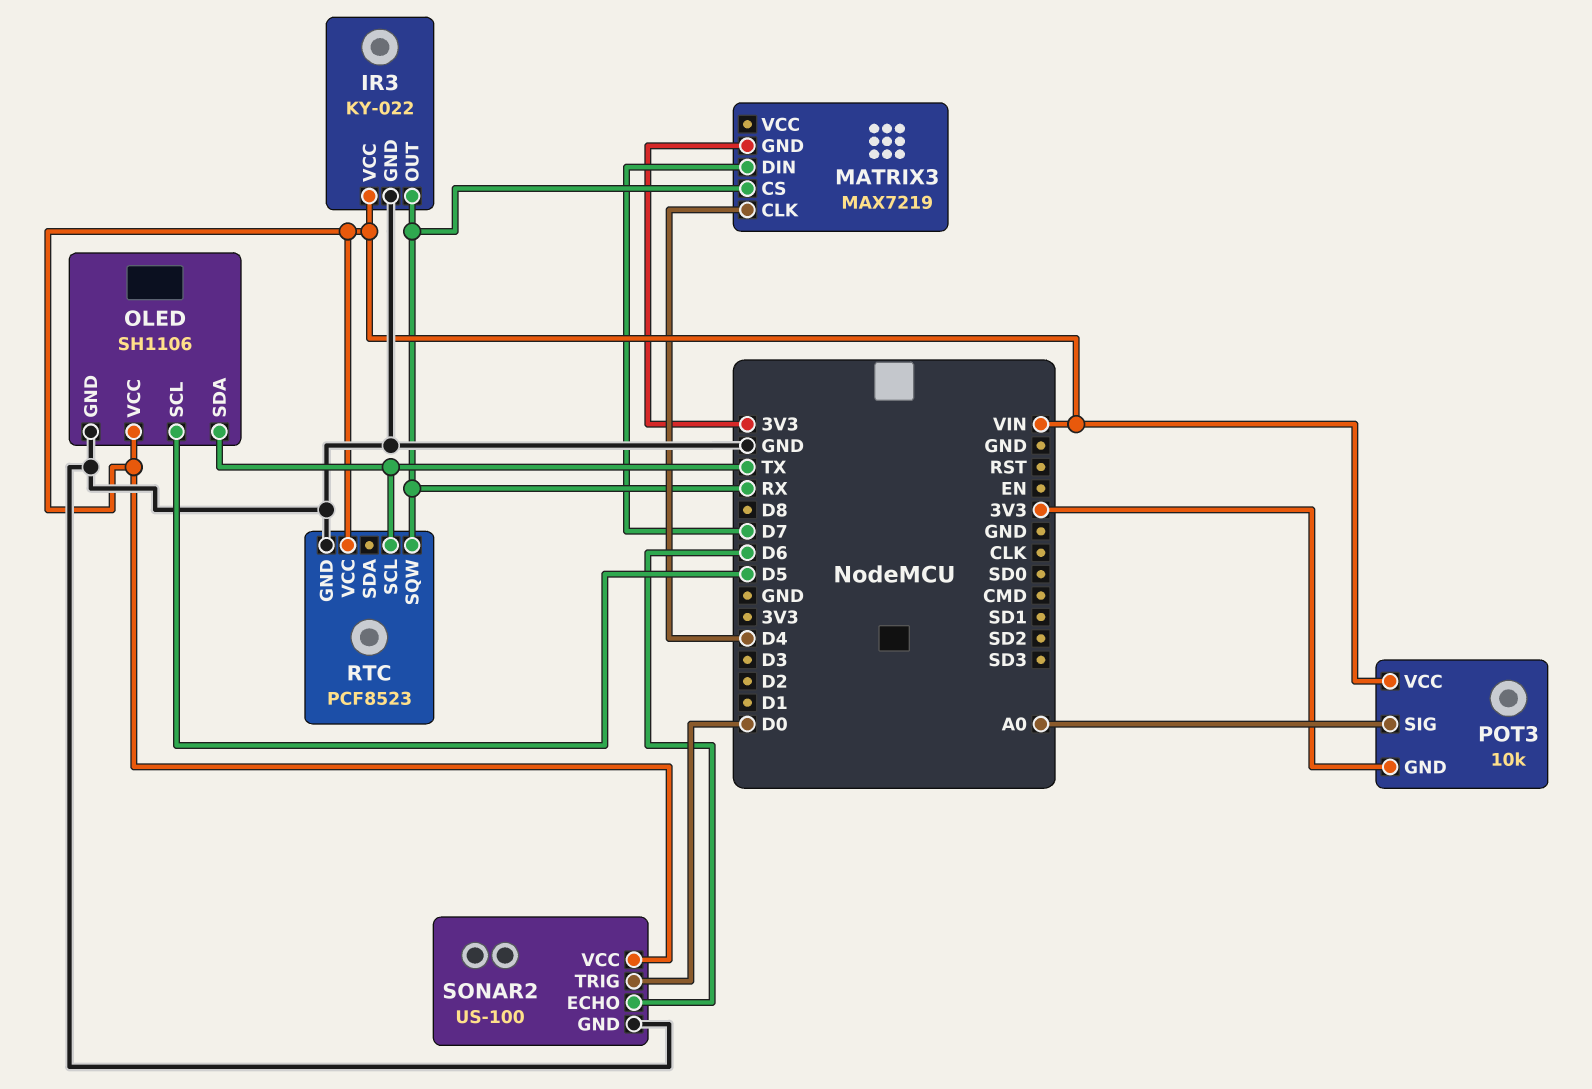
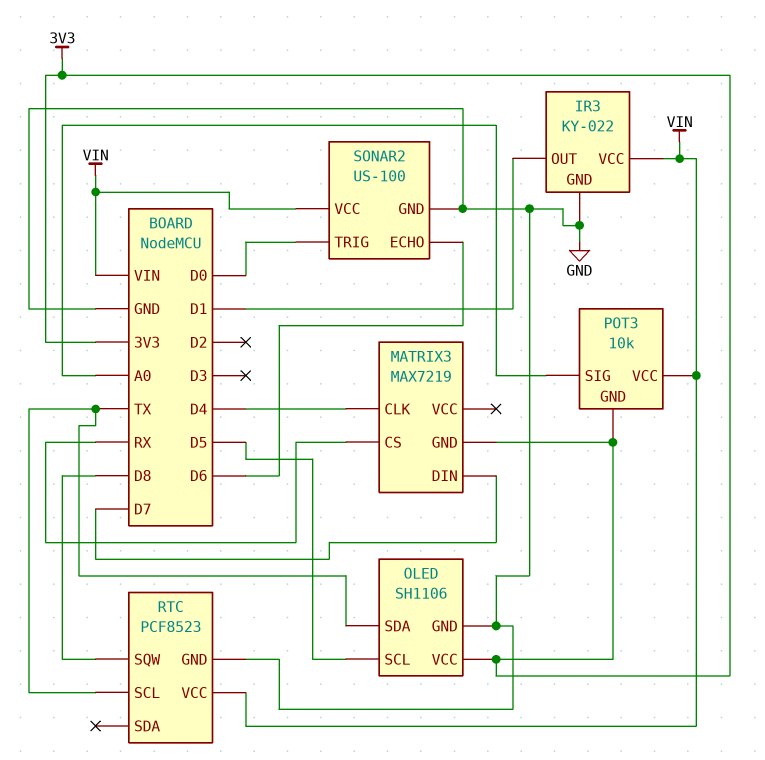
IR3 pin OUT: RX -> D1
OLED pin VCC: VIN -> 3V3
RTC pin SQW: RX -> D8

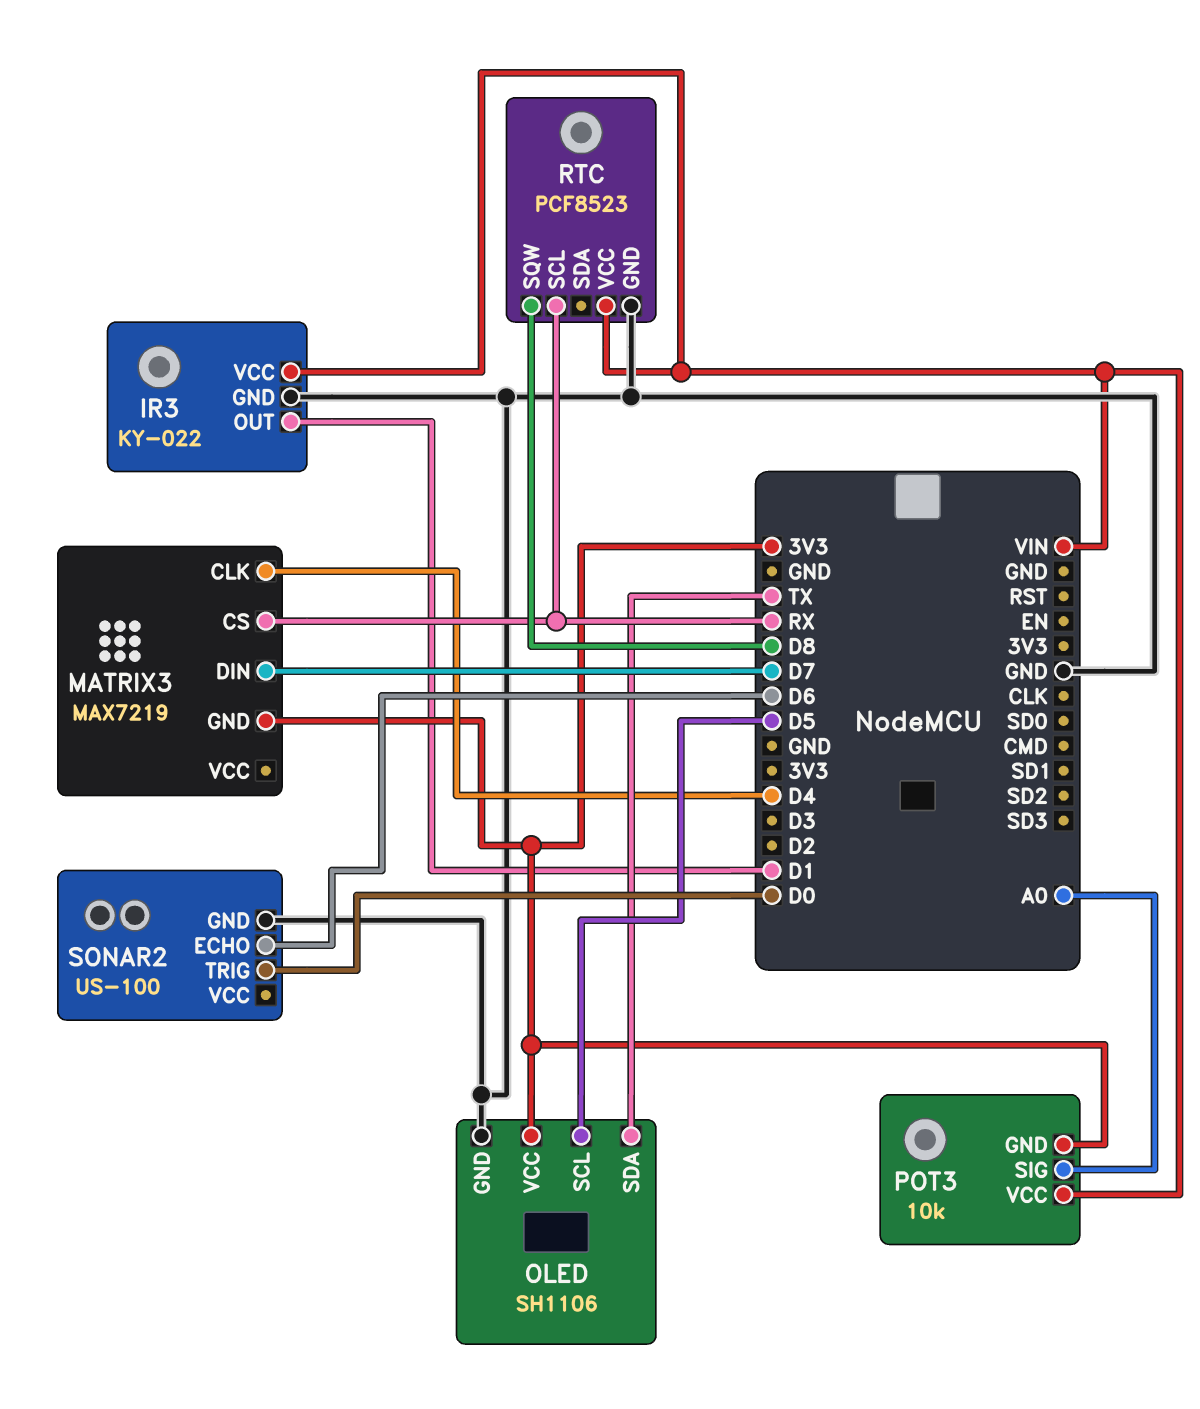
RTC pin SCL: TX -> RX
SONAR2 pin VCC: VIN -> none

